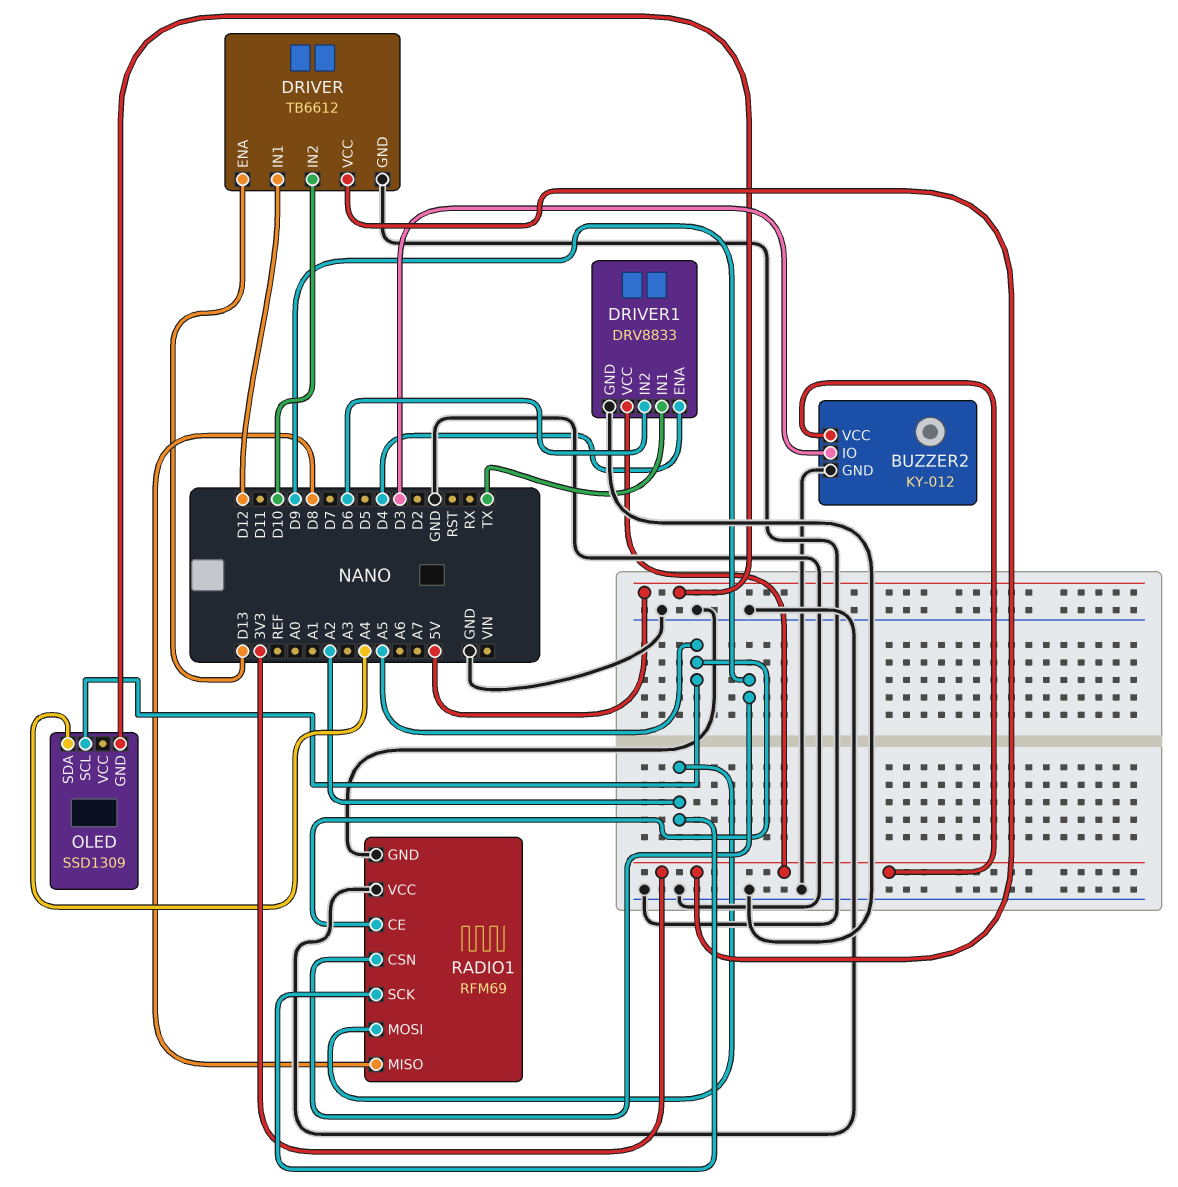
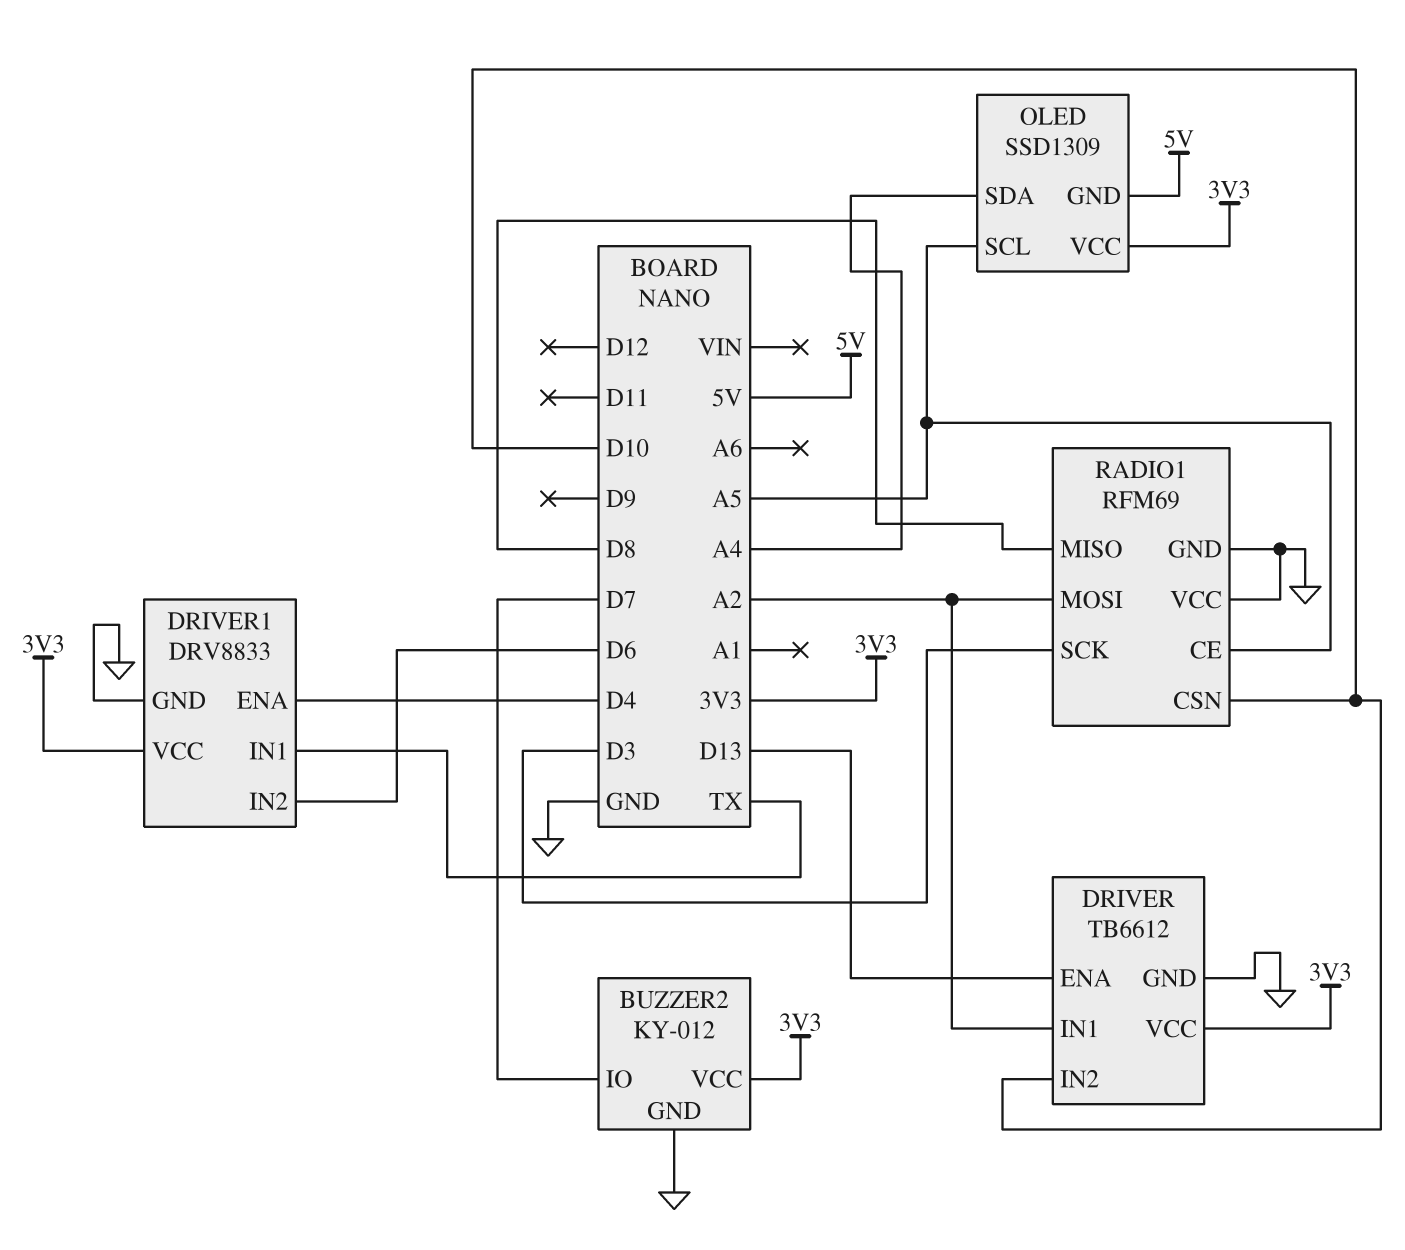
BUZZER2 pin IO: D3 -> D7
DRIVER pin IN1: D12 -> A2
OLED pin VCC: none -> 3V3
RADIO1 pin CSN: D9 -> D10
RADIO1 pin SCK: A2 -> D3

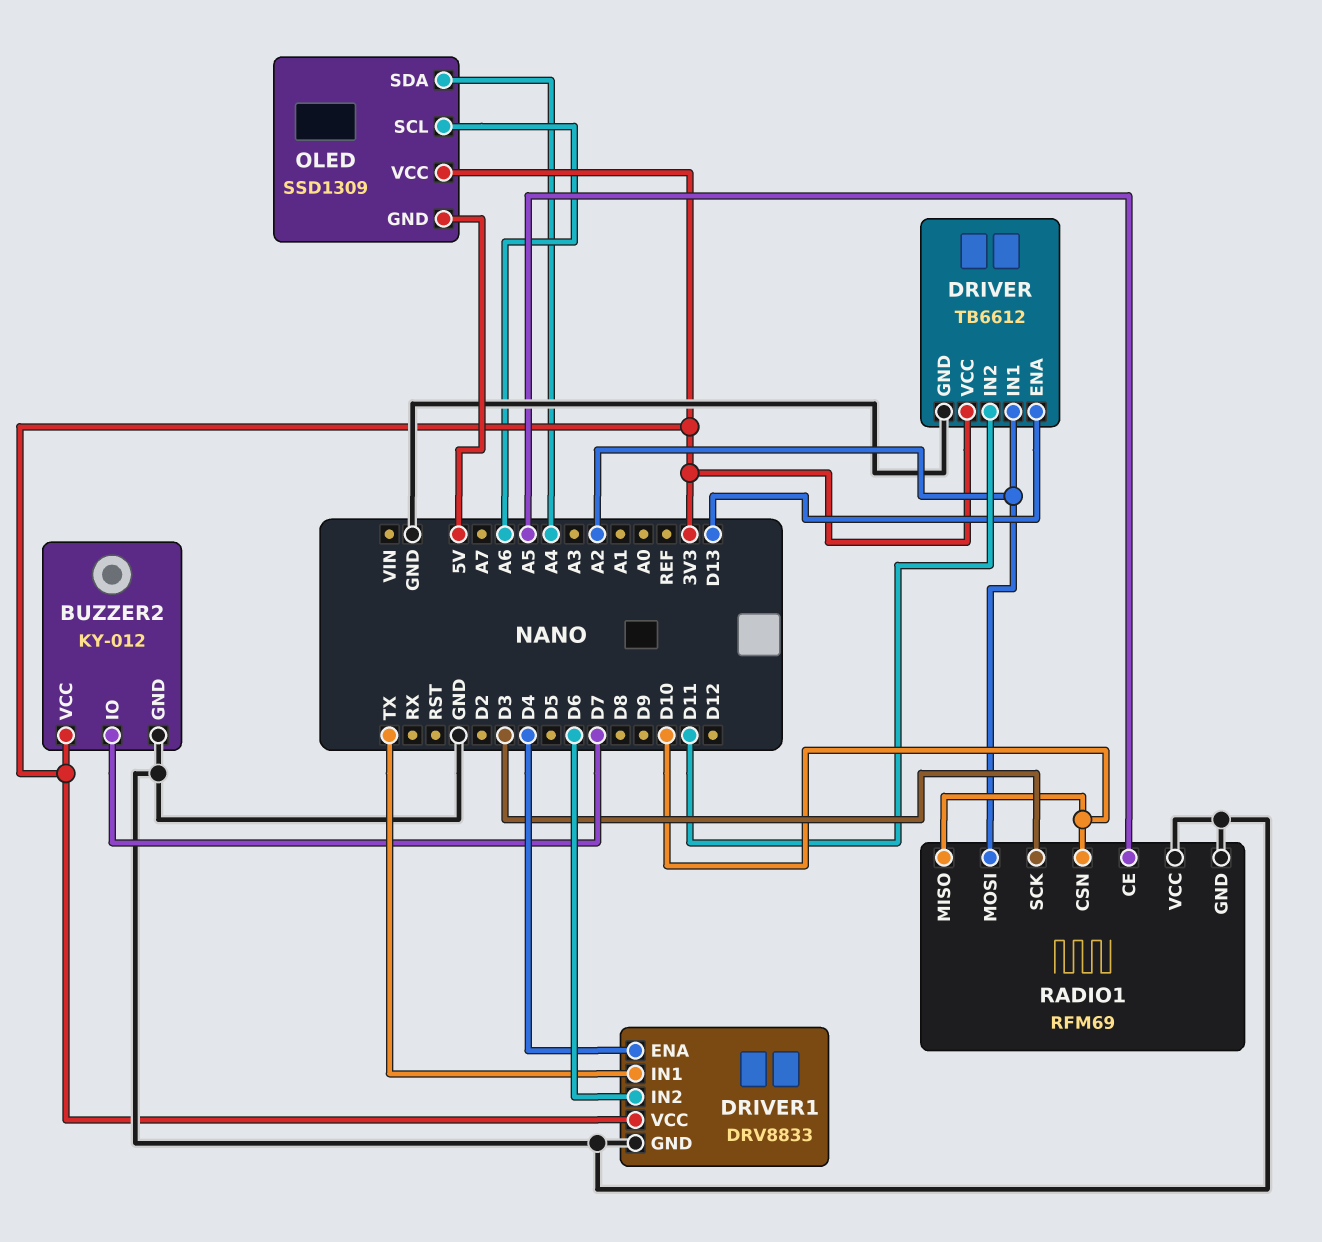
DRIVER pin IN2: D10 -> D11
OLED pin SCL: A5 -> A6
RADIO1 pin MISO: D8 -> D10

